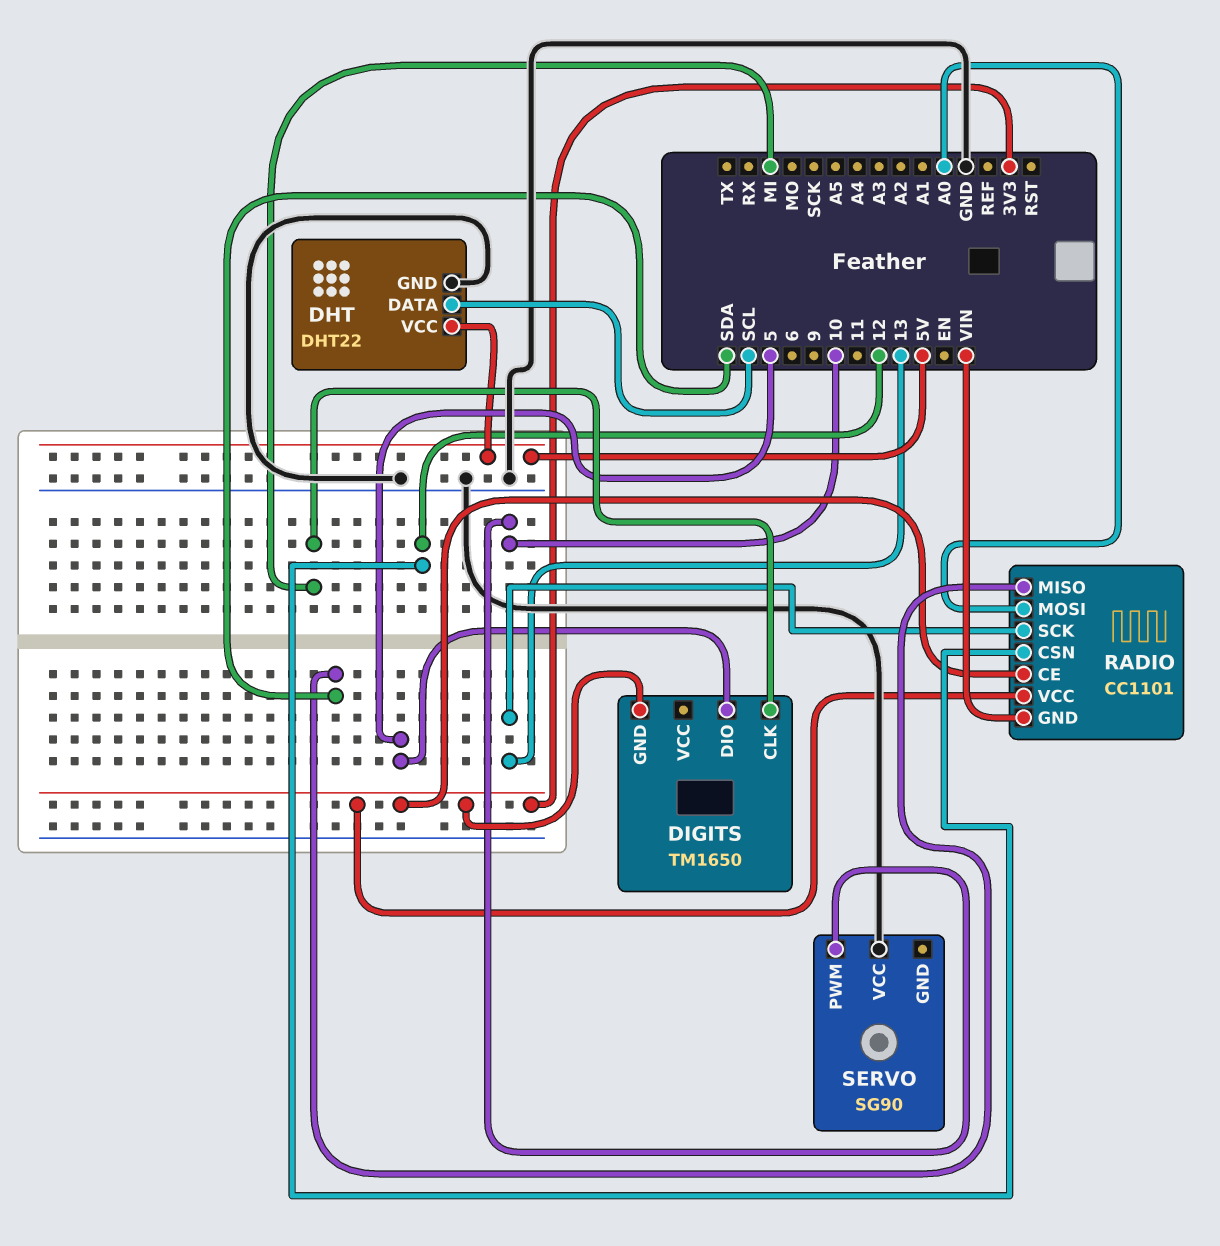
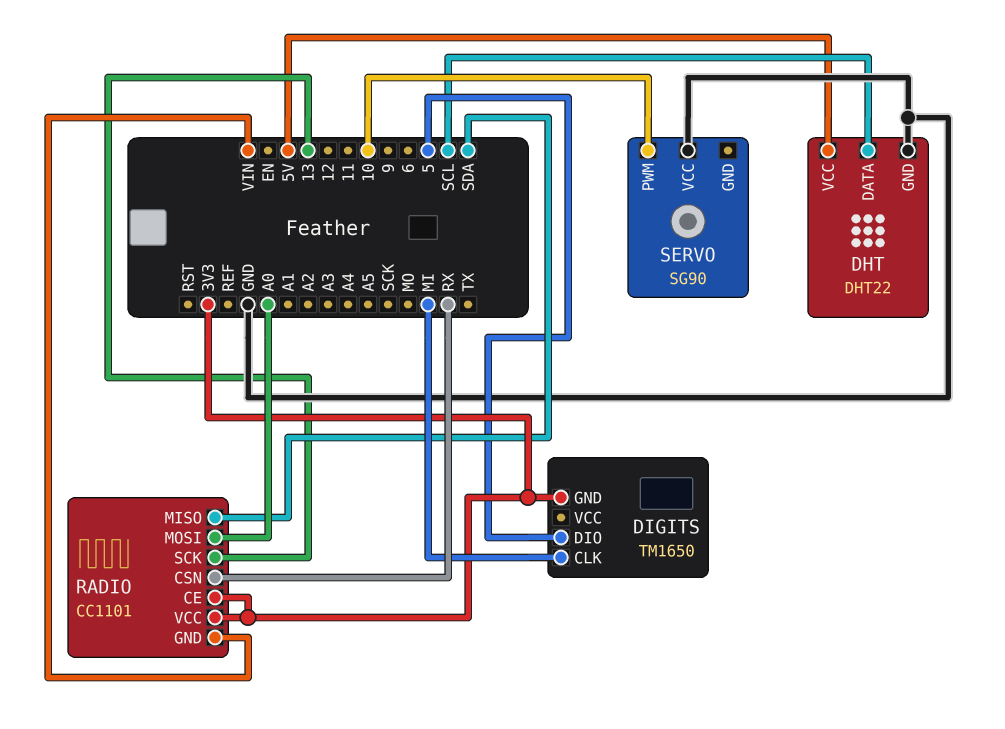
RADIO pin CSN: 12 -> RX

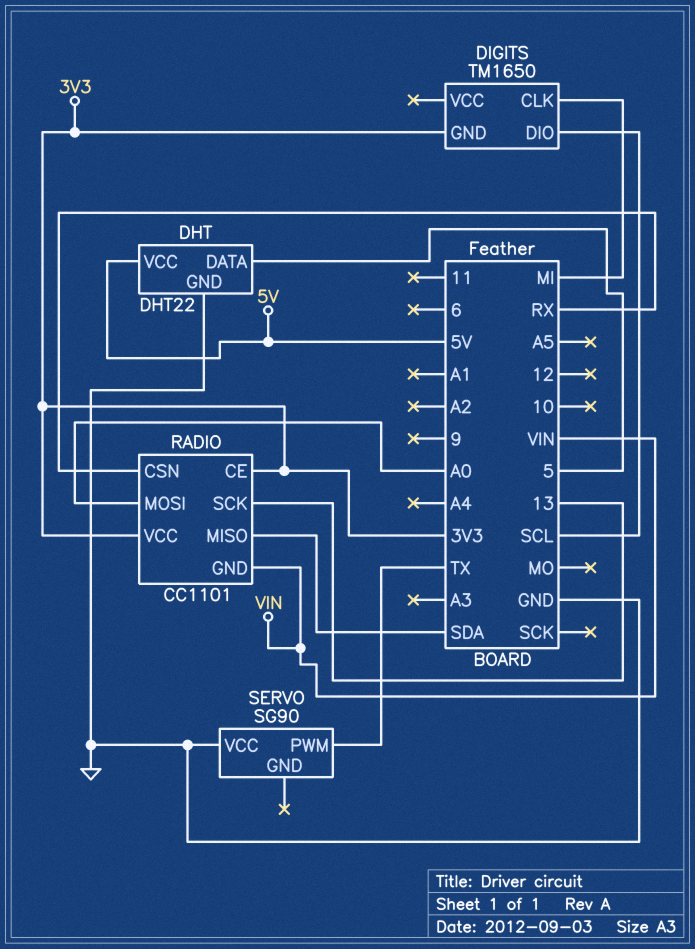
DHT pin DATA: SCL -> 5
DIGITS pin DIO: 5 -> SCL
SERVO pin PWM: 10 -> TX

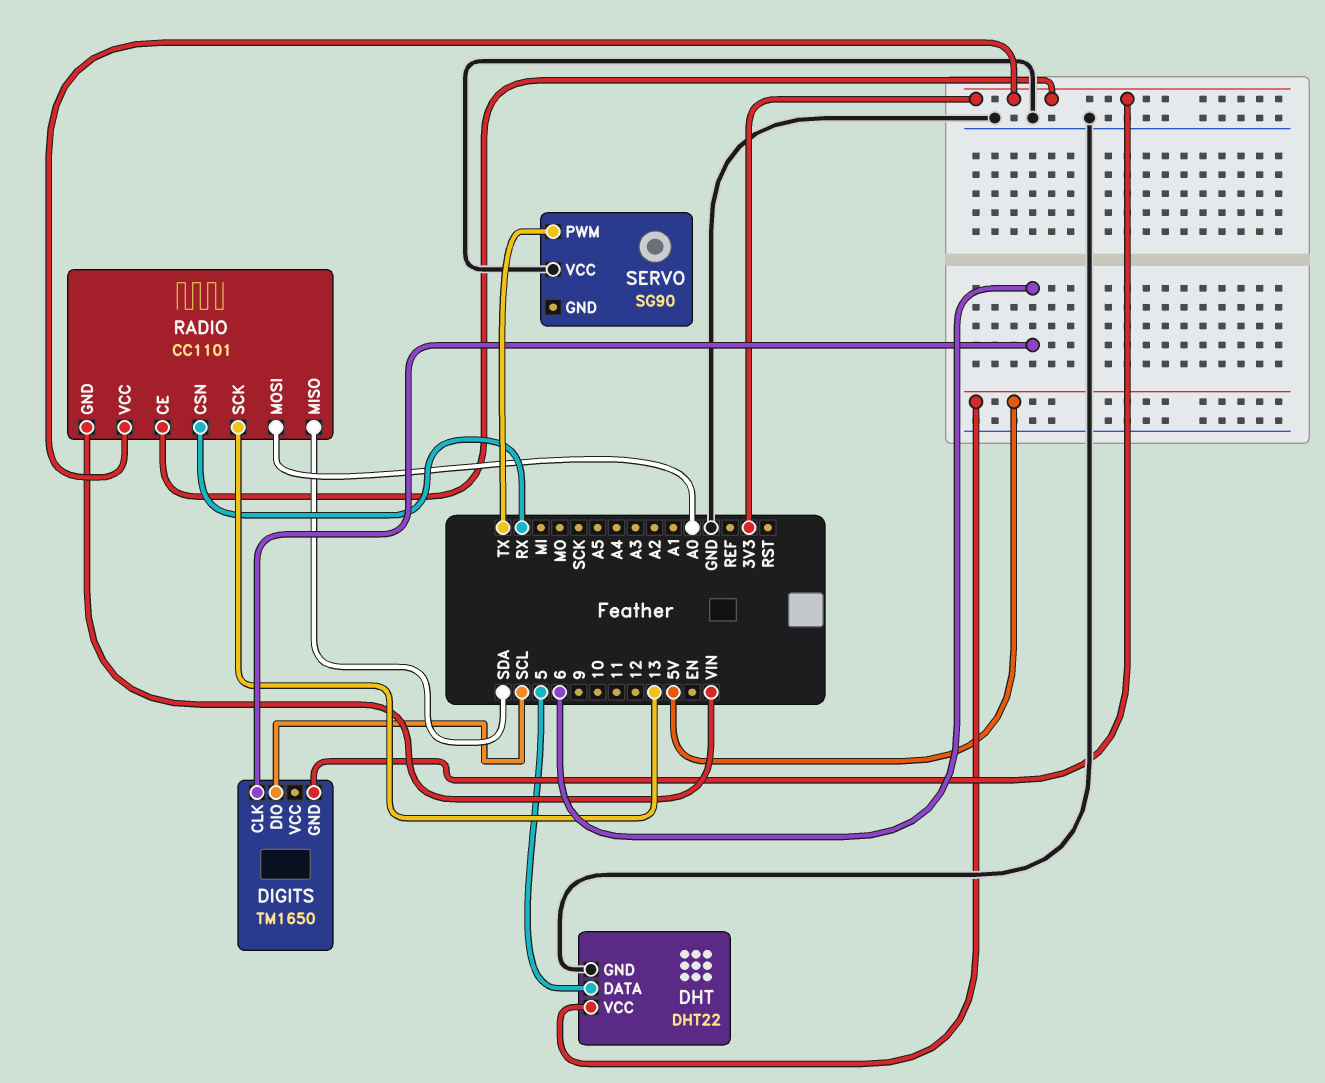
DIGITS pin CLK: MI -> 6

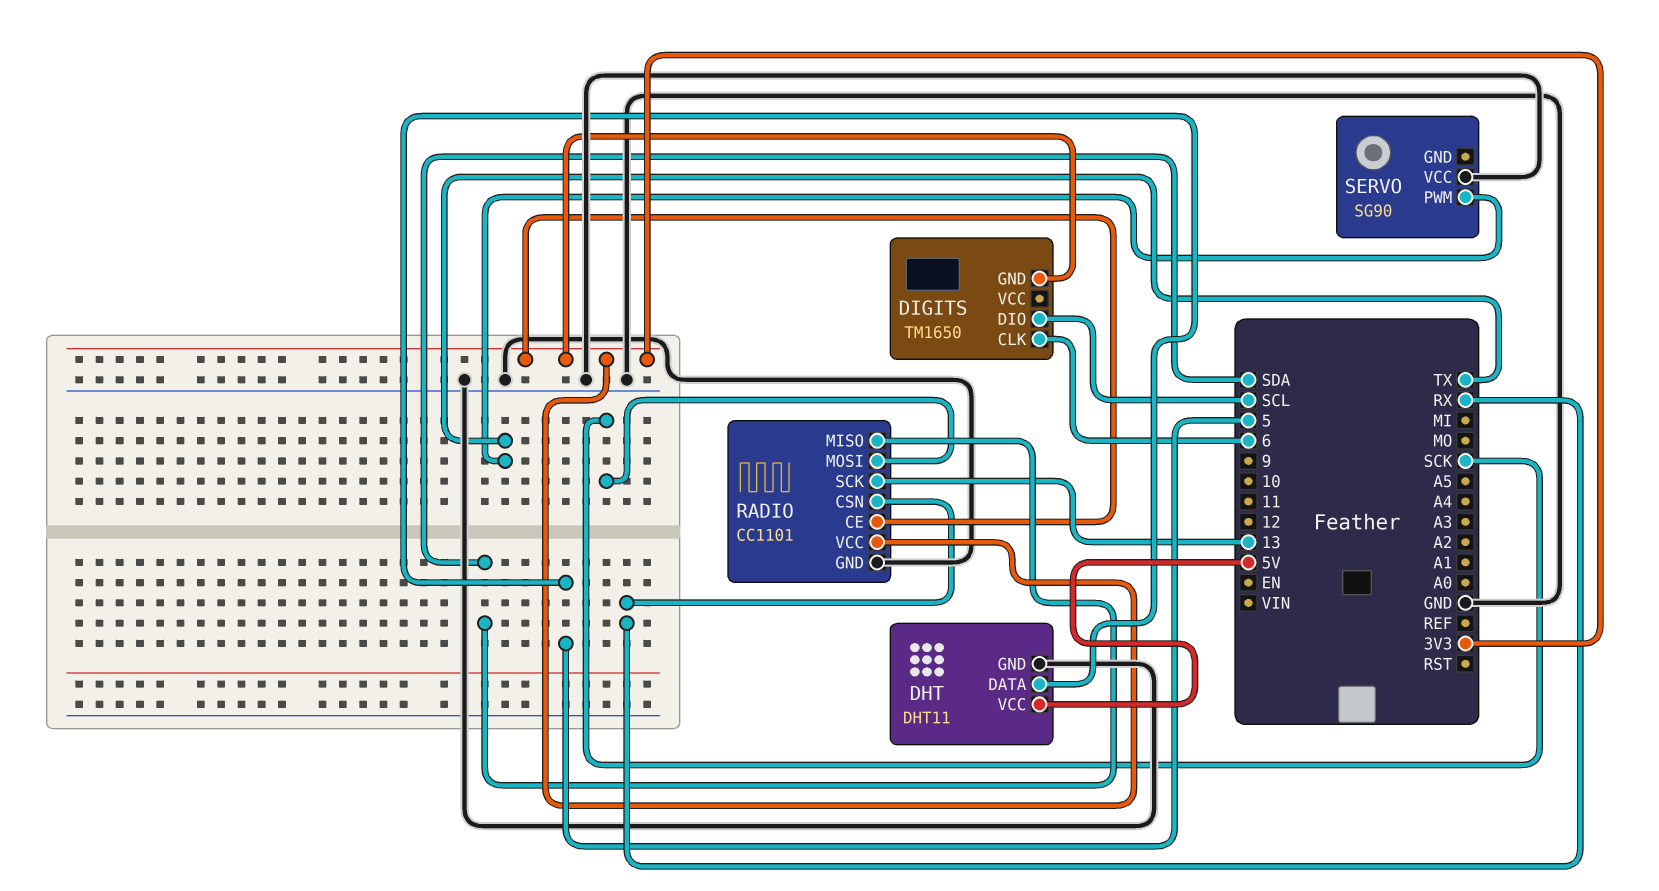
DHT: DHT22 -> DHT11
RADIO pin GND: VIN -> GND
RADIO pin MOSI: A0 -> SCK

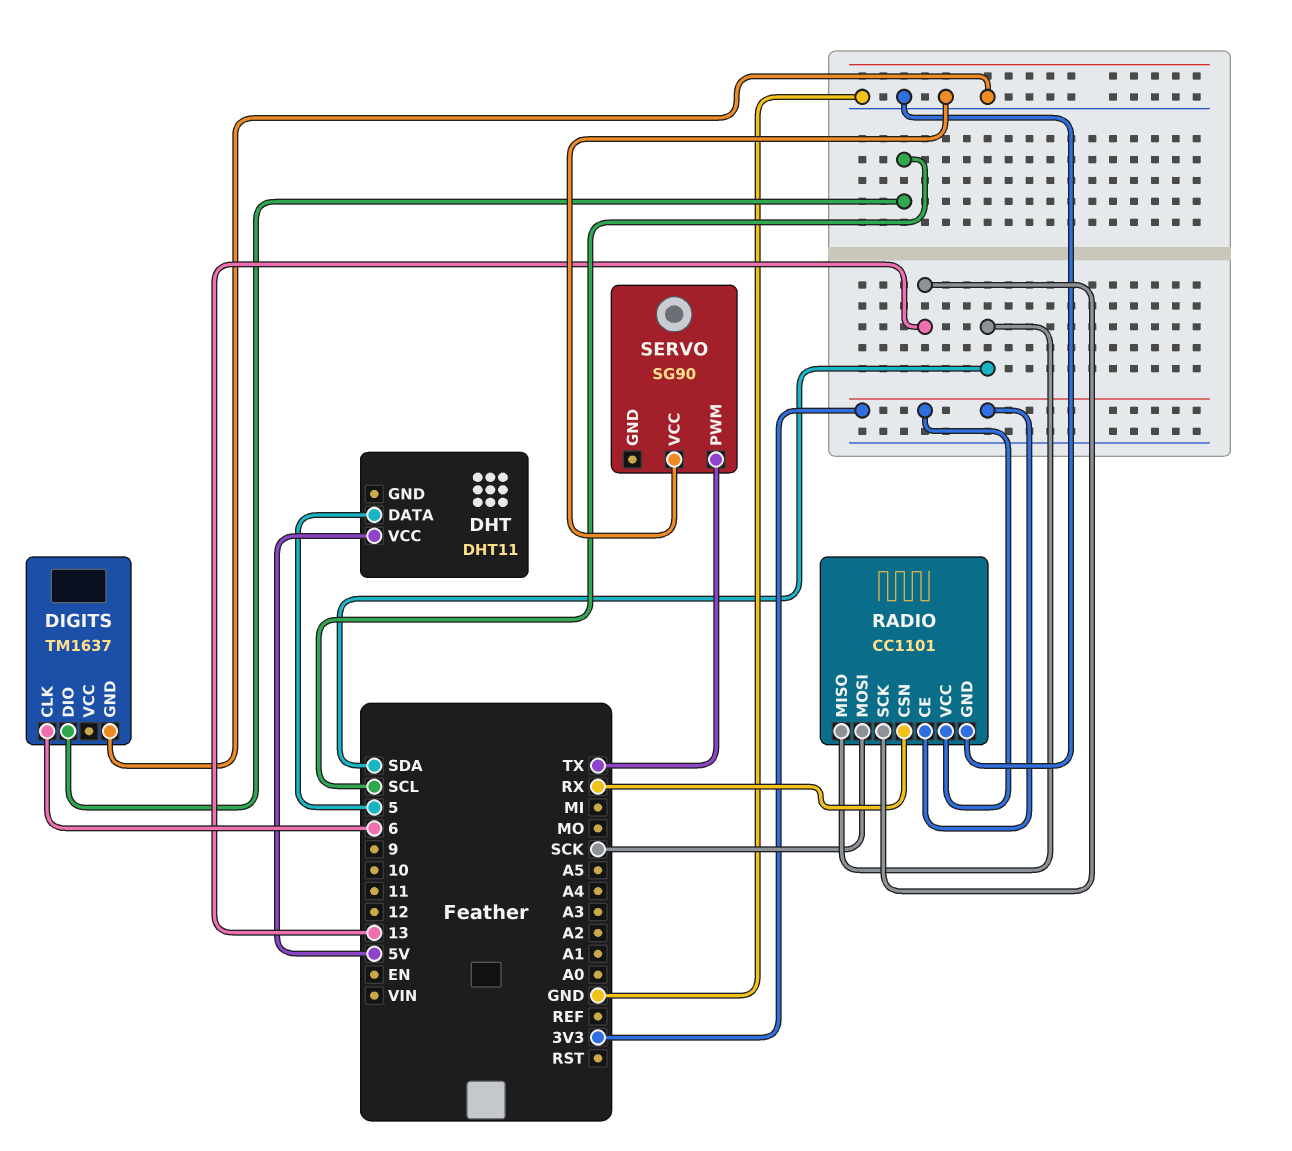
DHT pin GND: GND -> none
DIGITS: TM1650 -> TM1637
DIGITS pin GND: 3V3 -> GND

